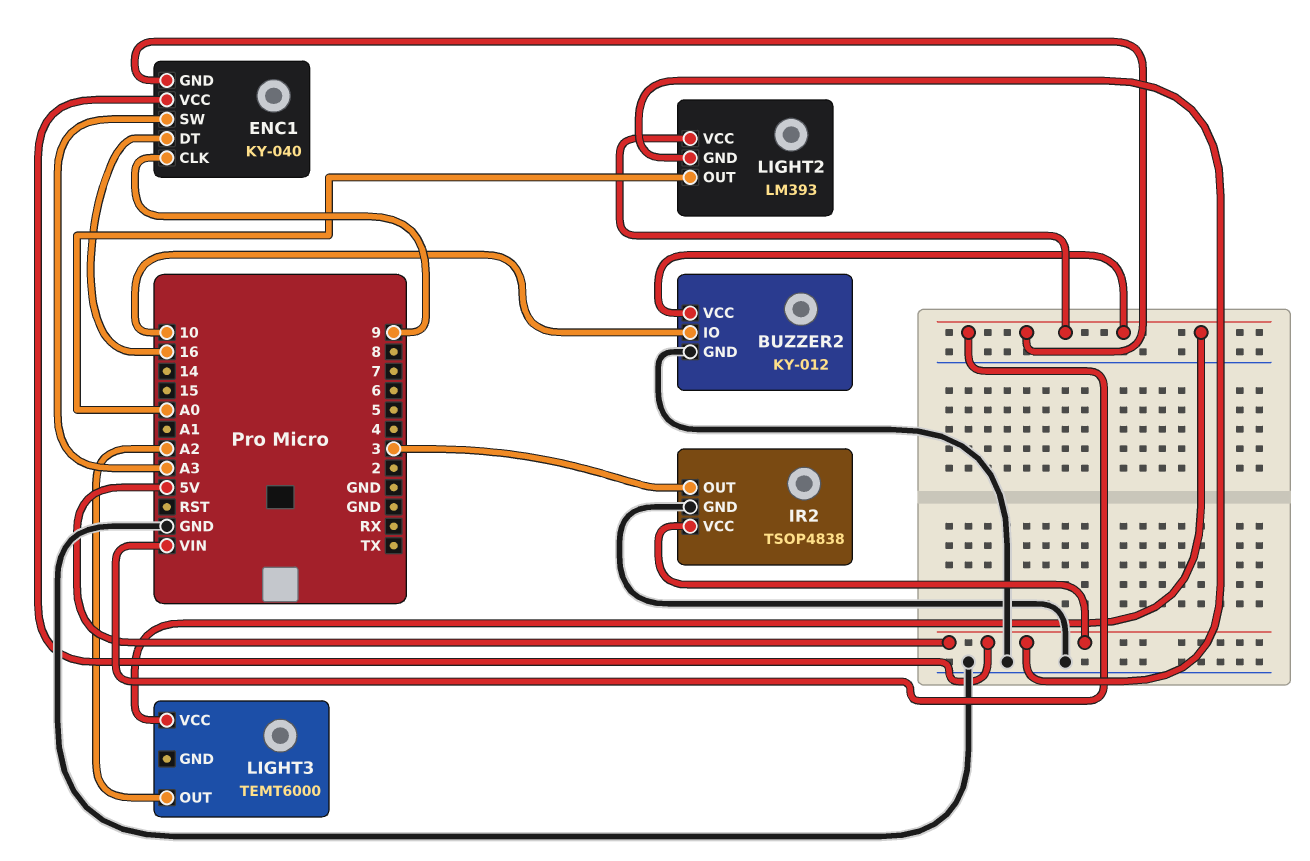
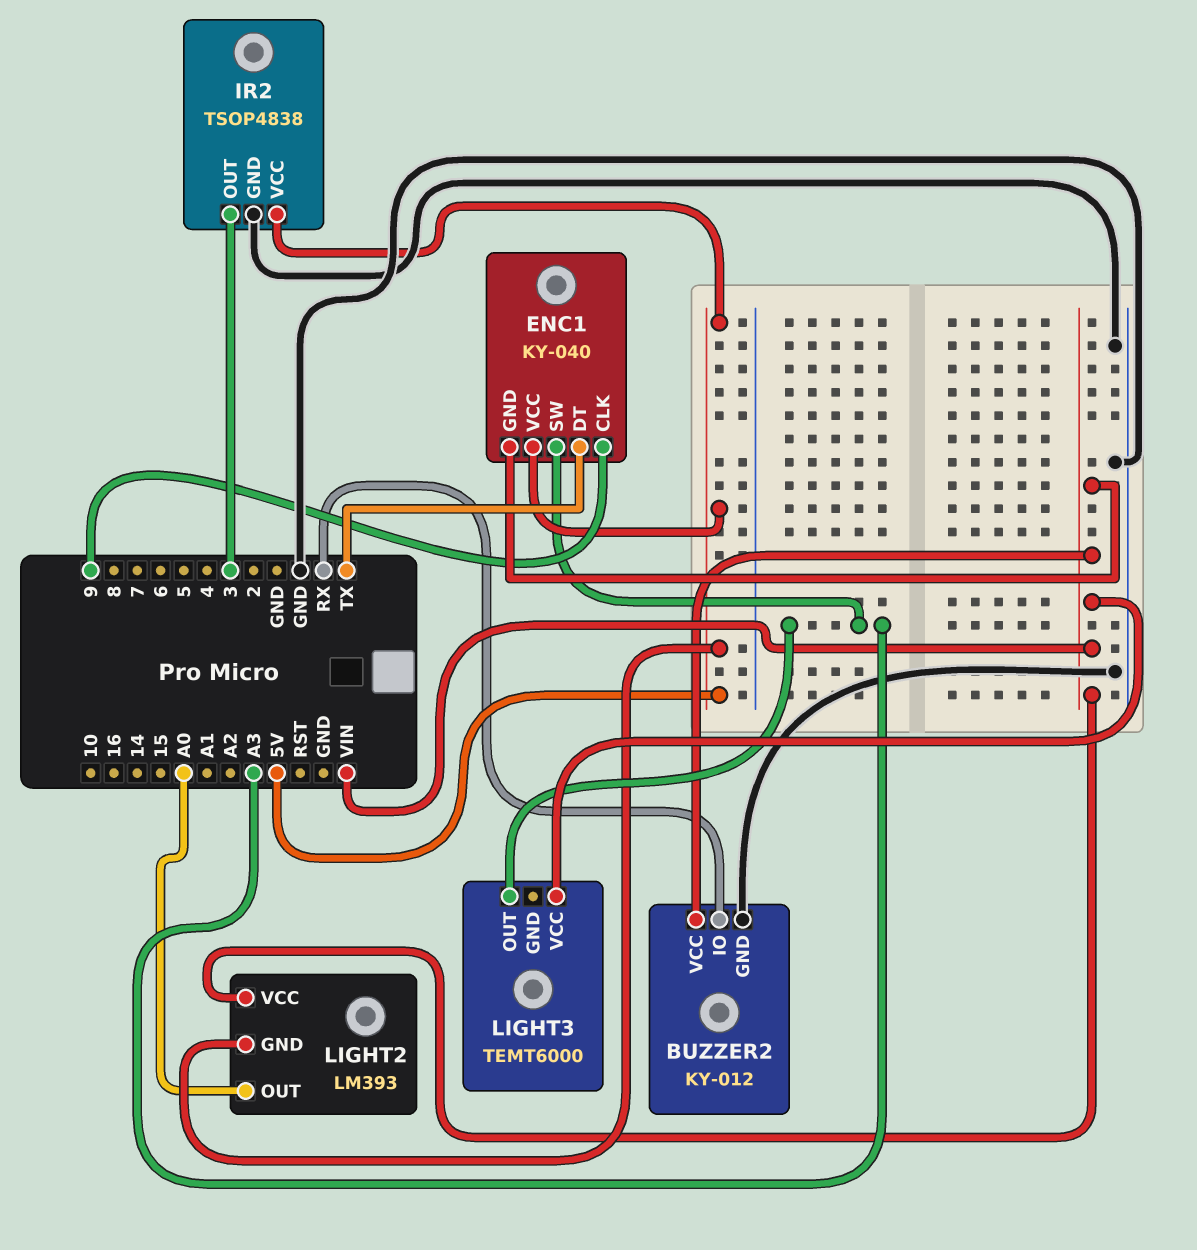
BUZZER2 pin IO: 10 -> RX
ENC1 pin DT: 16 -> TX
LIGHT3 pin OUT: A2 -> A3

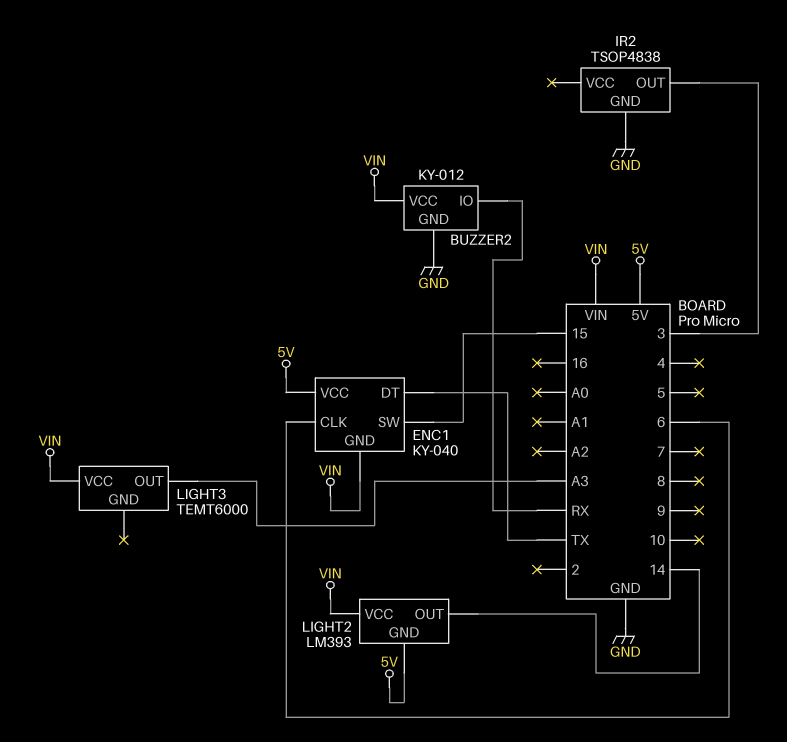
ENC1 pin CLK: 9 -> 6
ENC1 pin SW: A3 -> 15
IR2 pin VCC: 5V -> none
LIGHT2 pin OUT: A0 -> 14

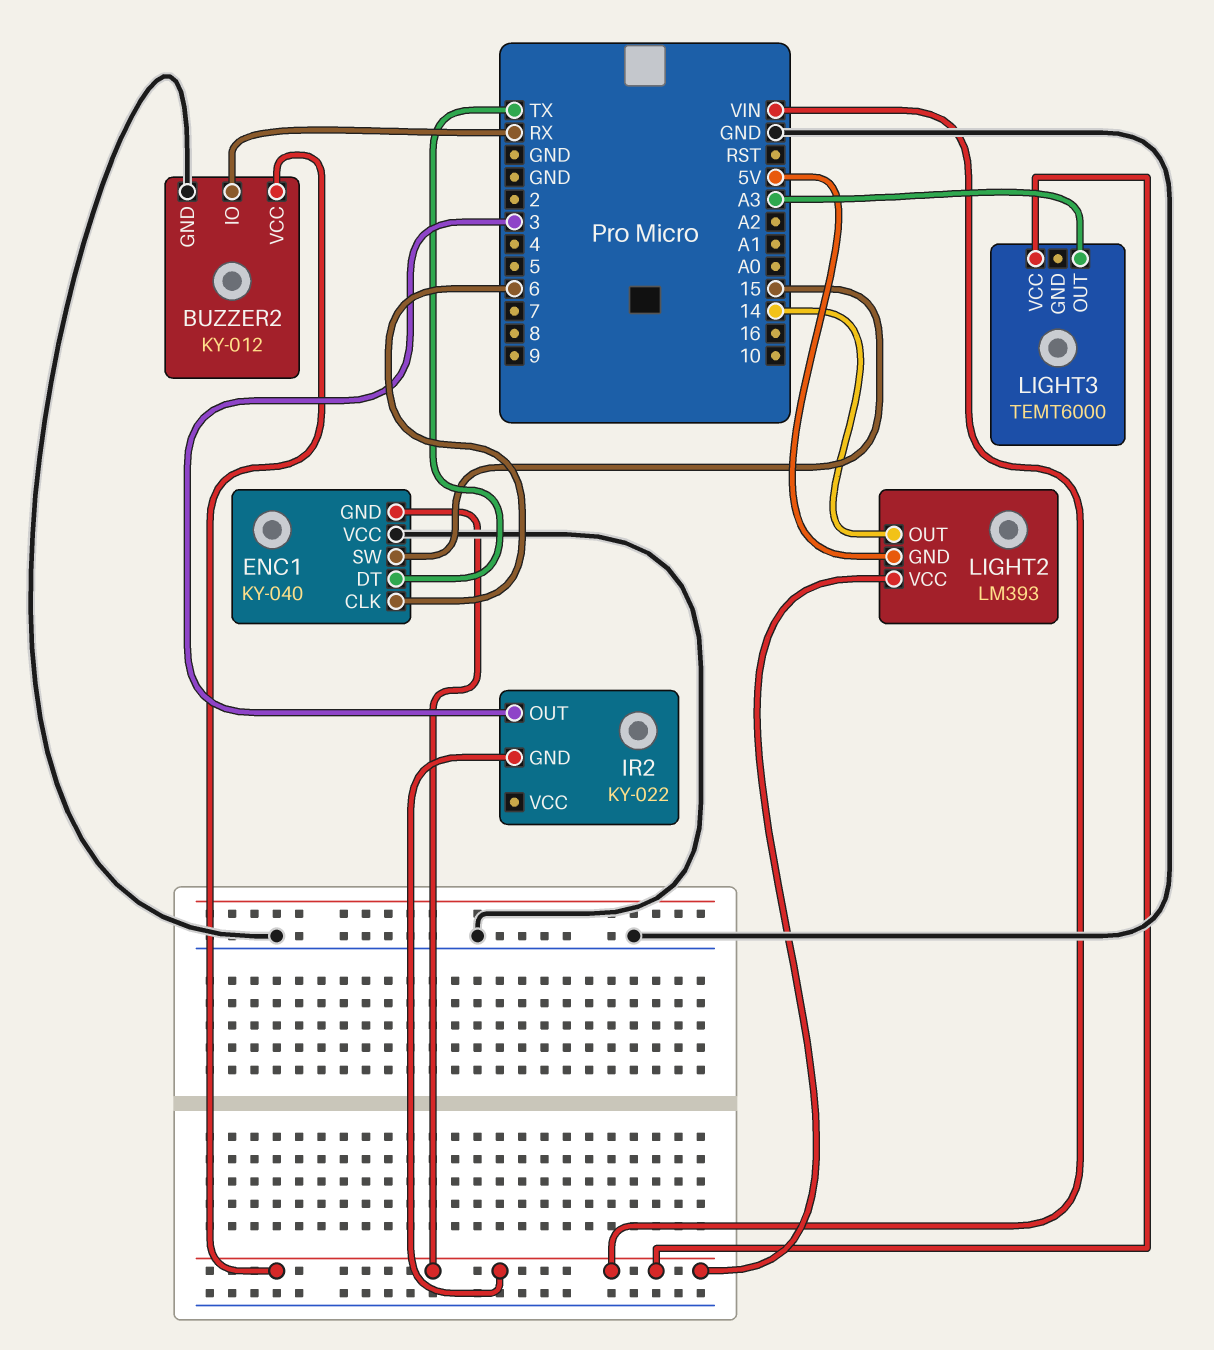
ENC1 pin VCC: 5V -> GND
IR2: TSOP4838 -> KY-022
IR2 pin GND: GND -> VIN

